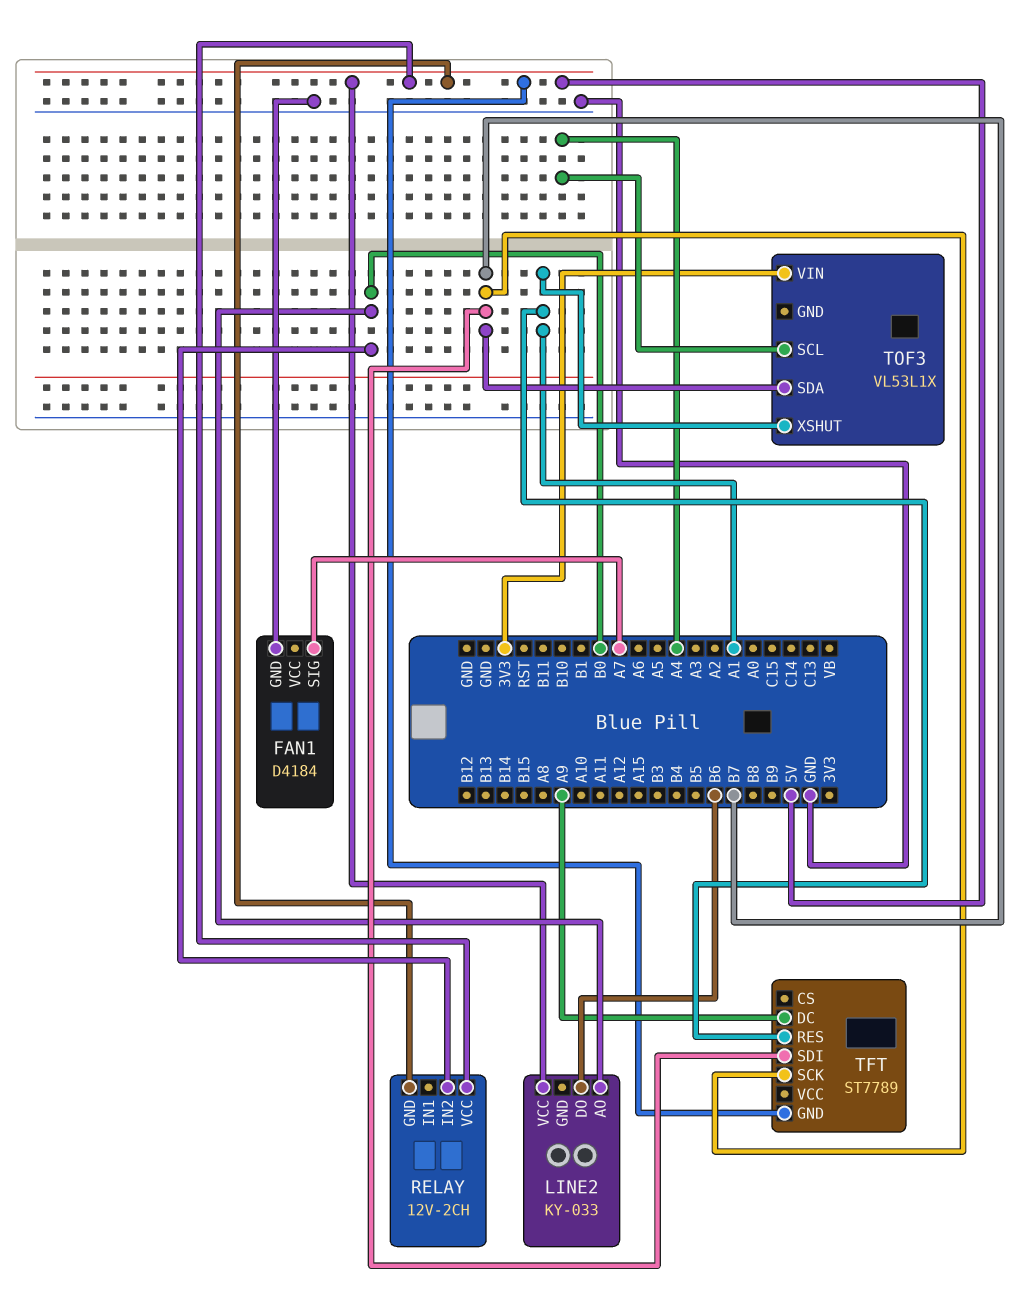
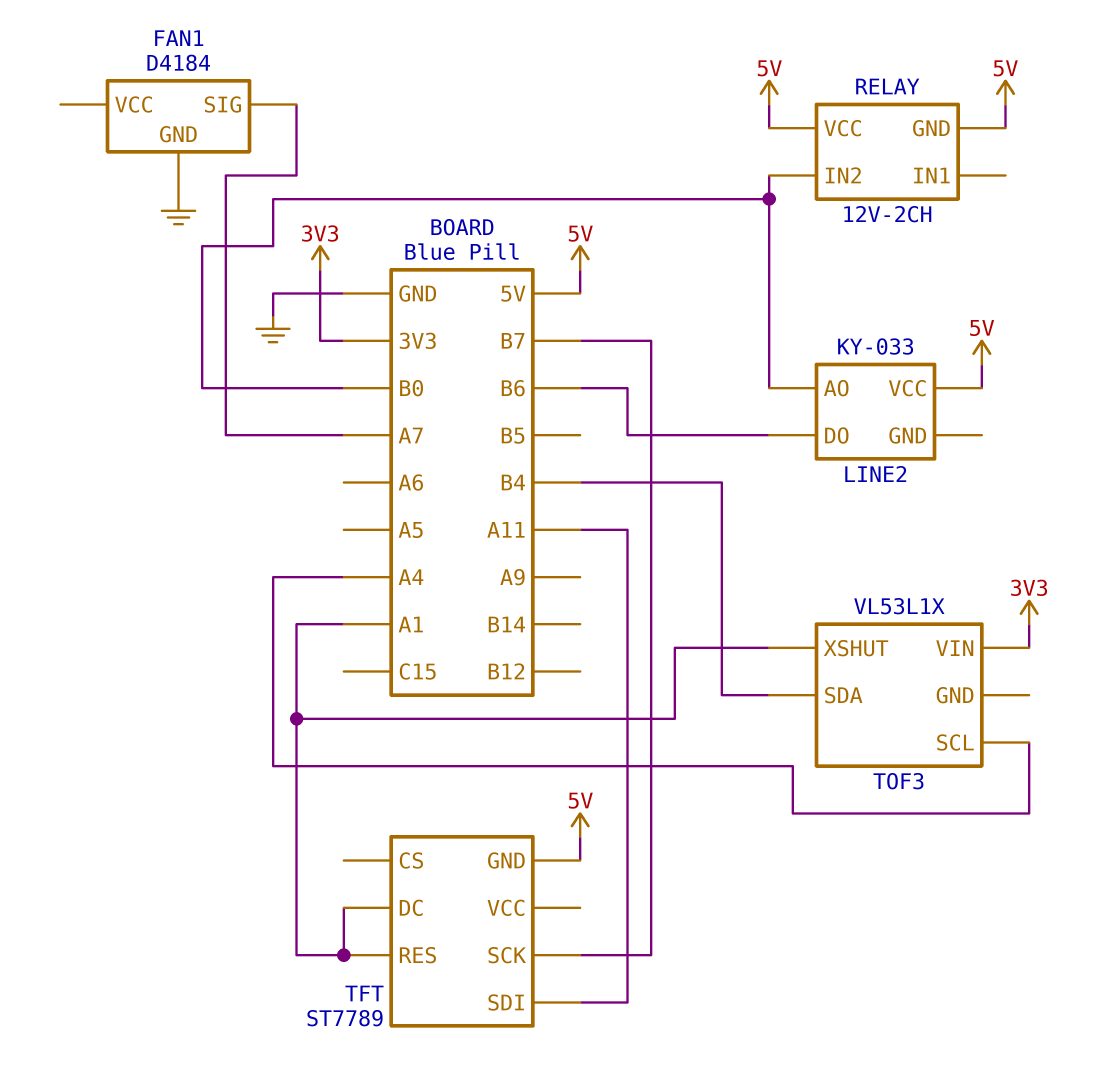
TFT pin DC: A9 -> A1
TFT pin SDI: B7 -> A11
TOF3 pin SDA: B7 -> B4

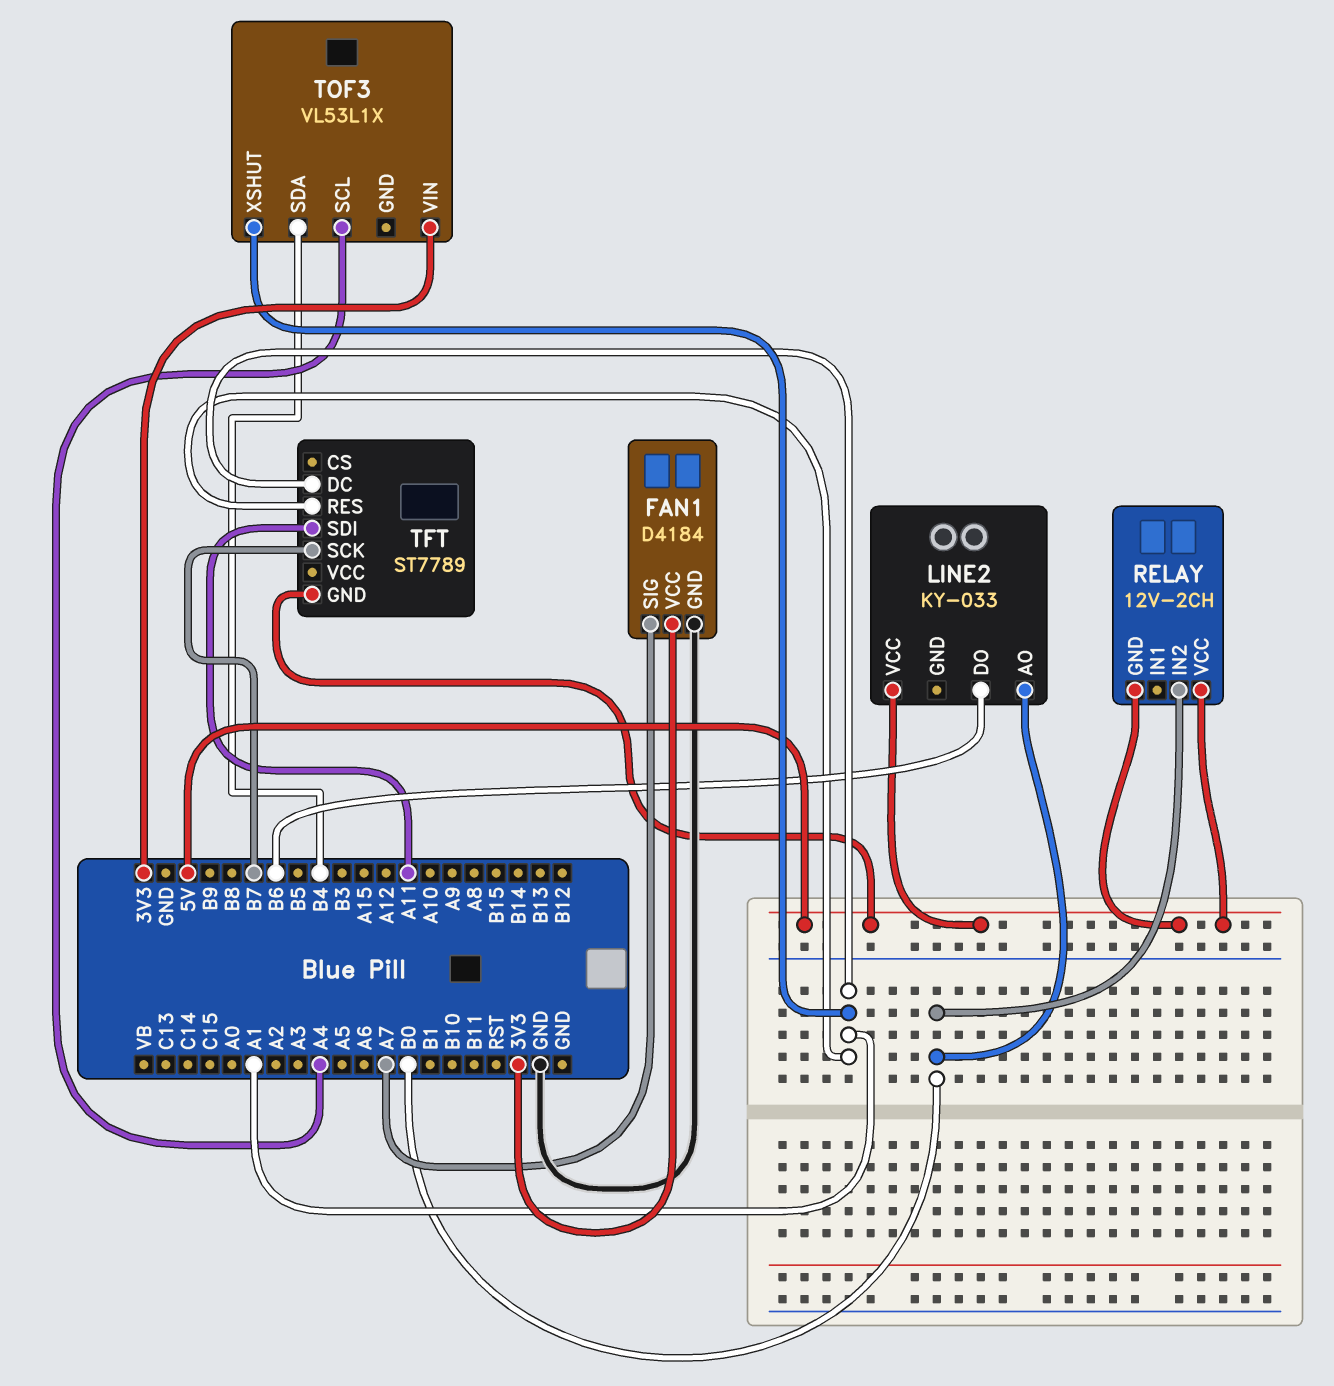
FAN1 pin VCC: none -> 3V3

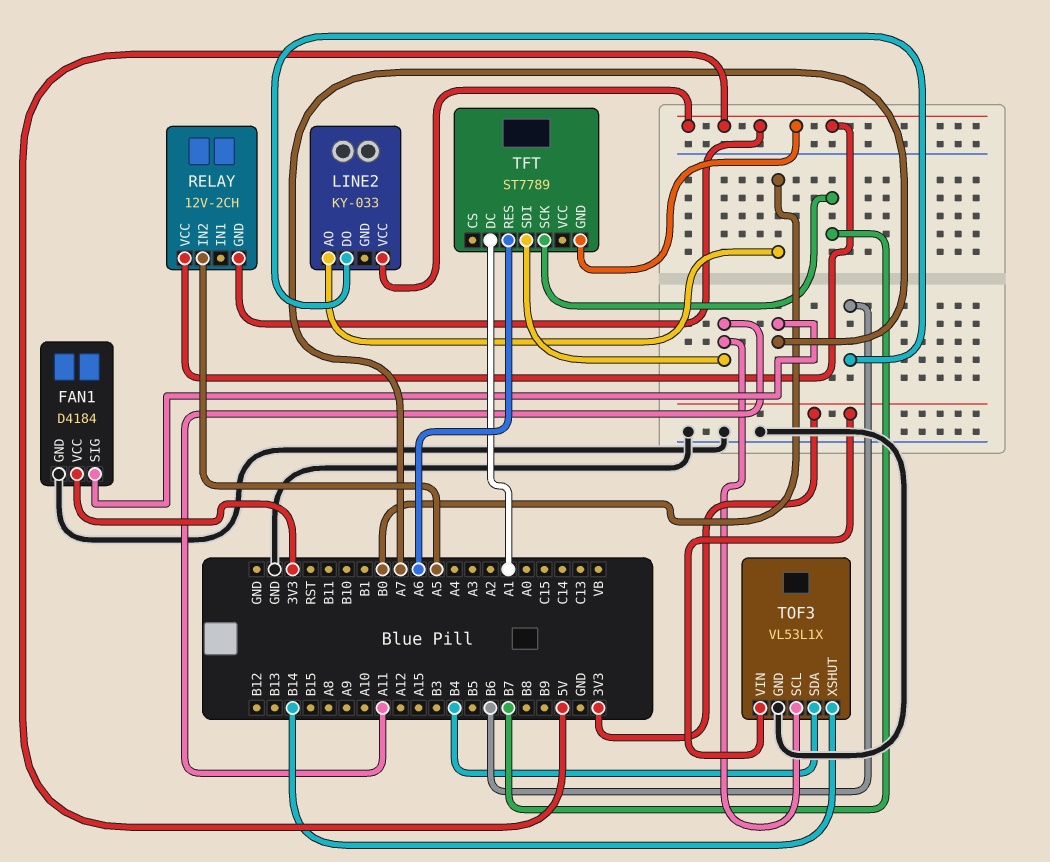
RELAY pin IN2: B0 -> A5
TFT pin RES: A1 -> A6
TOF3 pin GND: none -> GND
TOF3 pin SCL: A4 -> A11
TOF3 pin XSHUT: A1 -> B14

